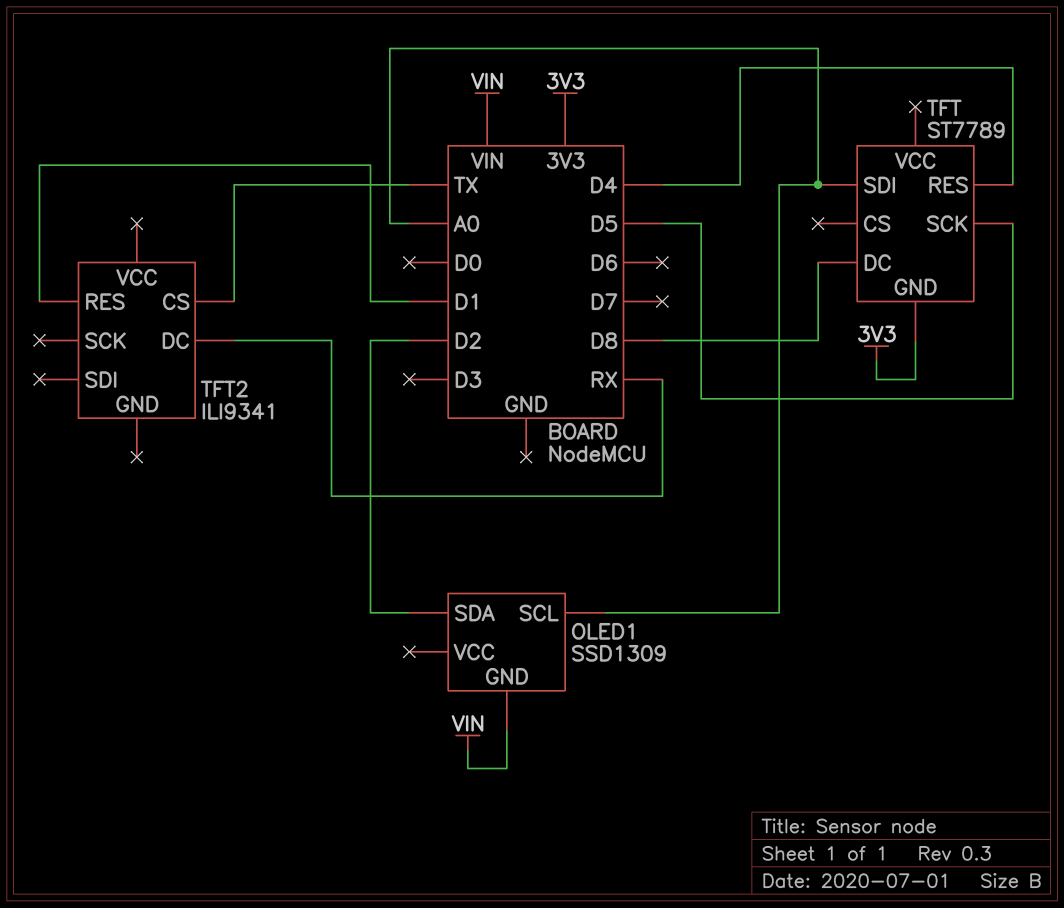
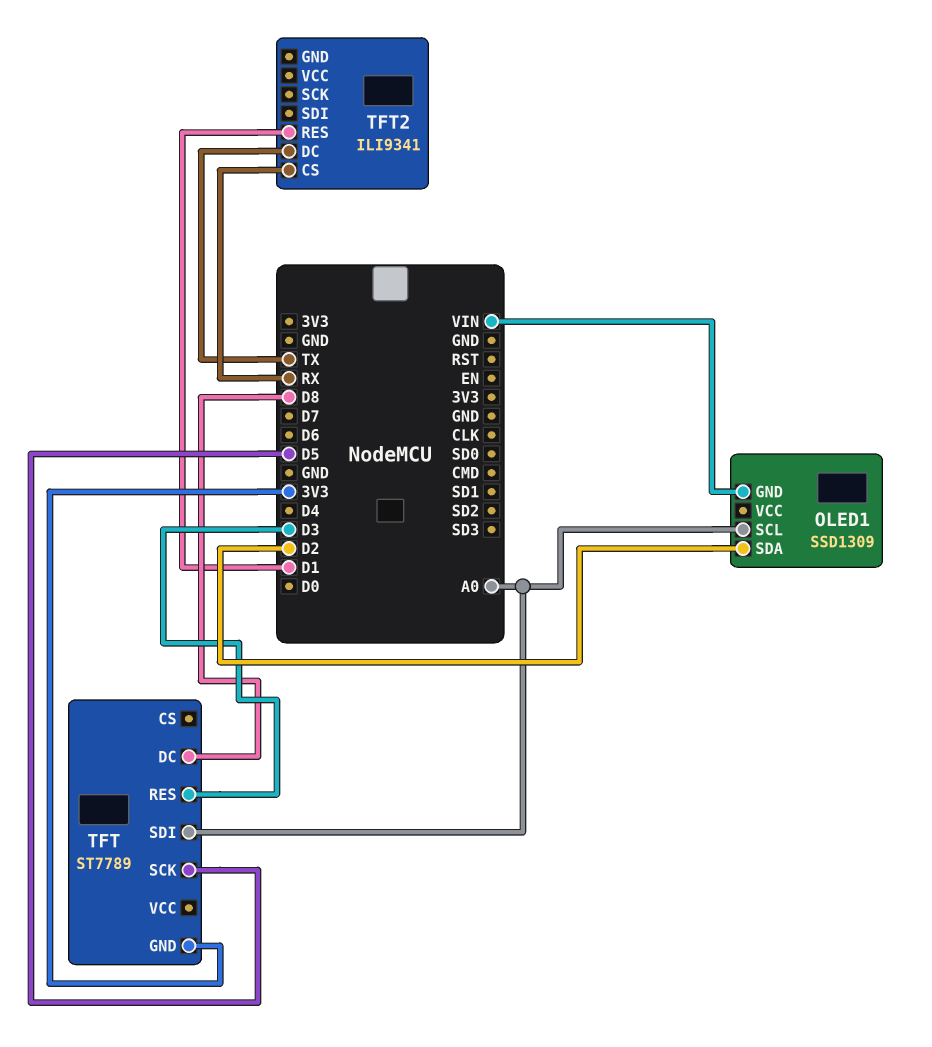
TFT pin RES: D4 -> D3
TFT2 pin CS: TX -> RX
TFT2 pin DC: RX -> TX

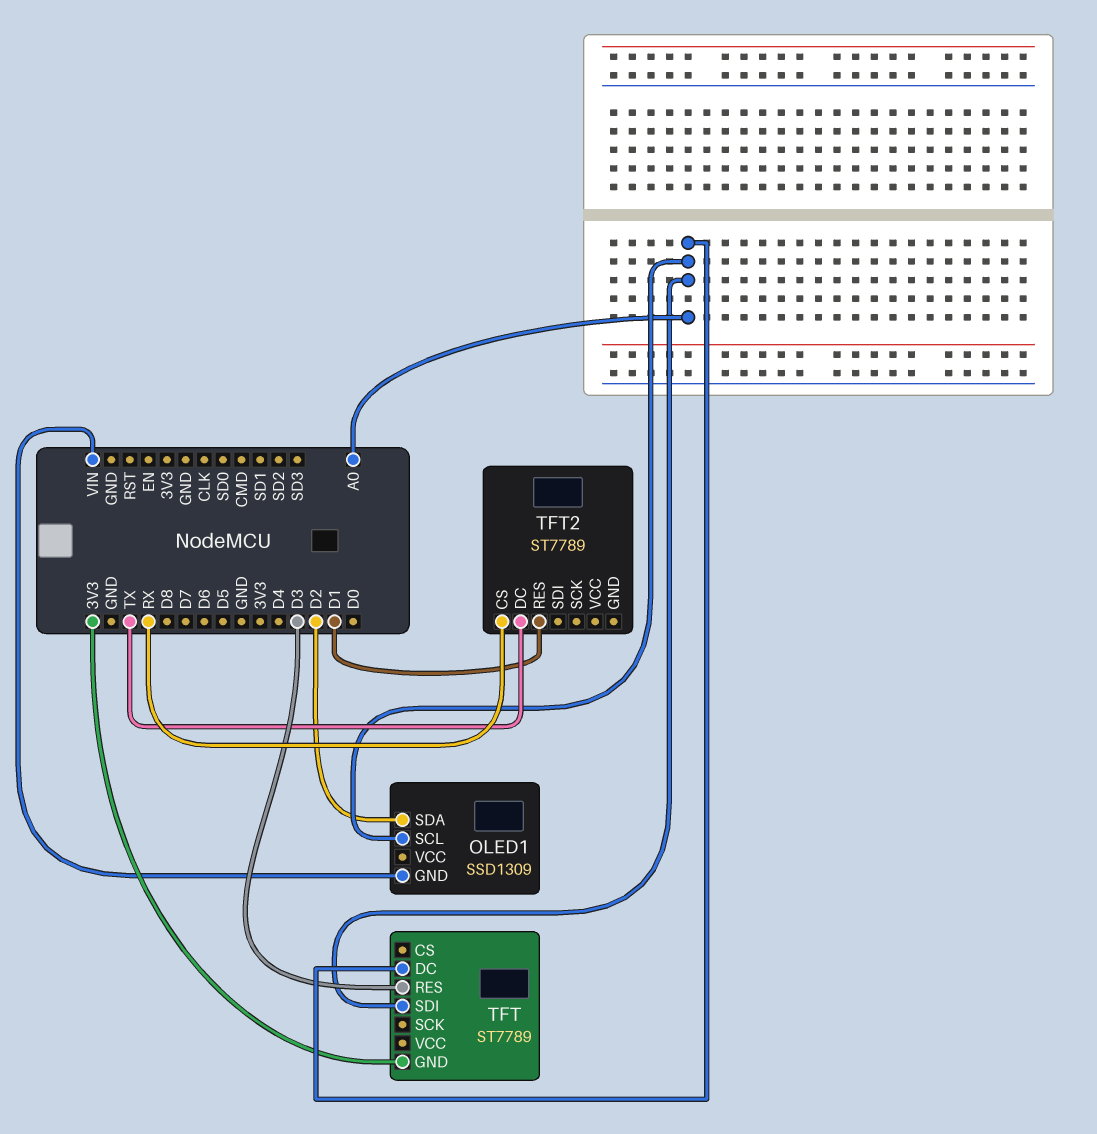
TFT pin DC: D8 -> A0
TFT pin SCK: D5 -> none
TFT2: ILI9341 -> ST7789

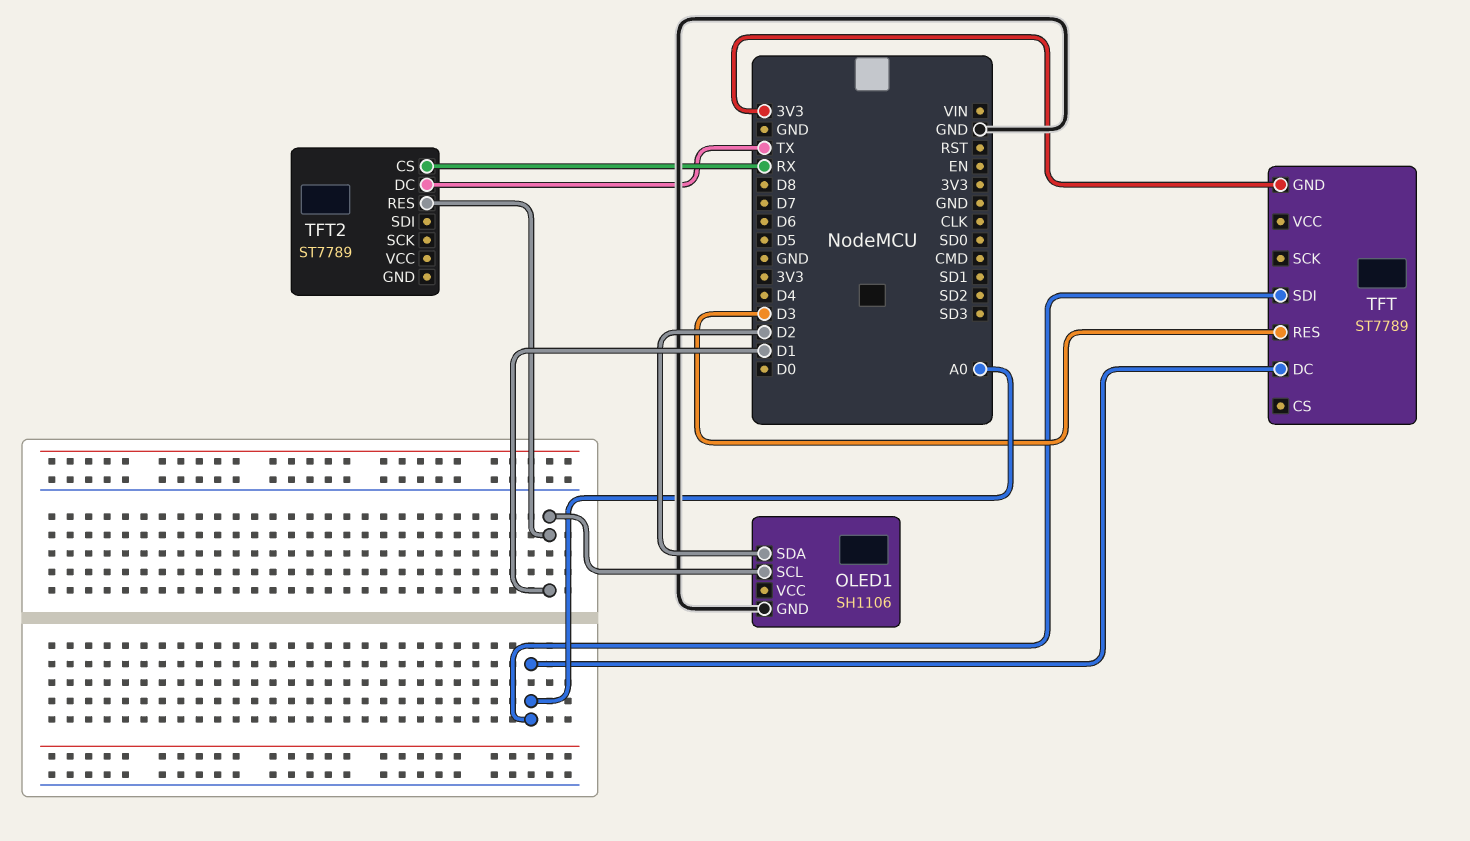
OLED1: SSD1309 -> SH1106
OLED1 pin GND: VIN -> GND
OLED1 pin SCL: A0 -> D1

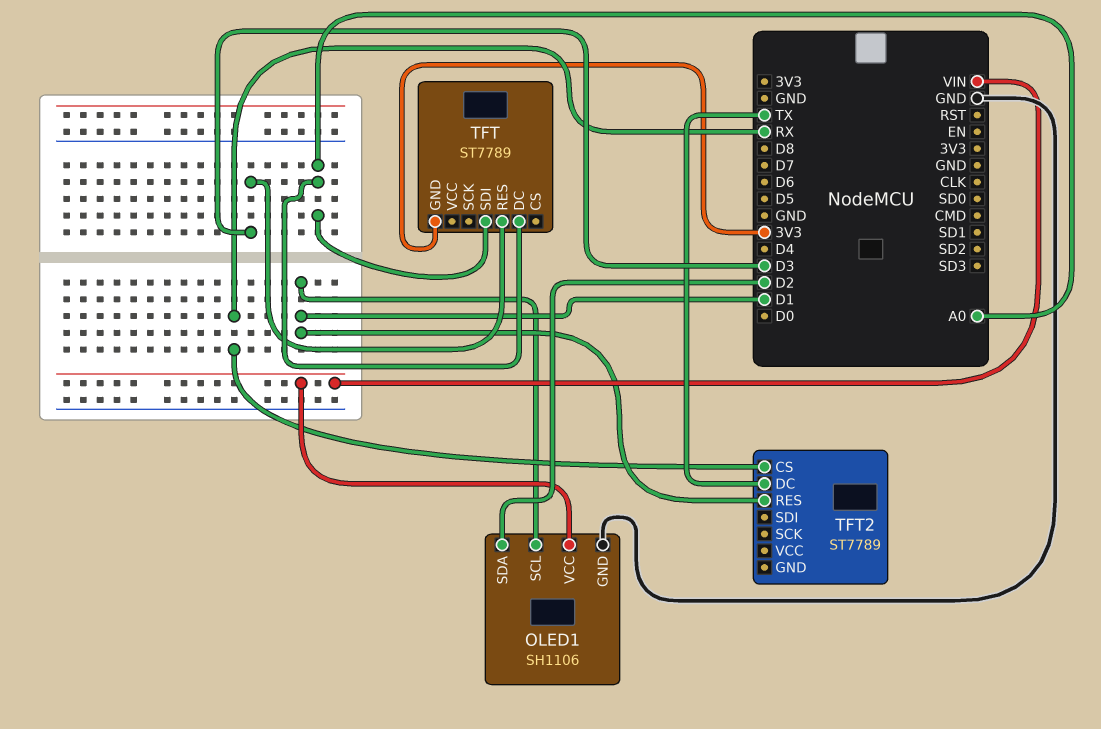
OLED1 pin VCC: none -> VIN

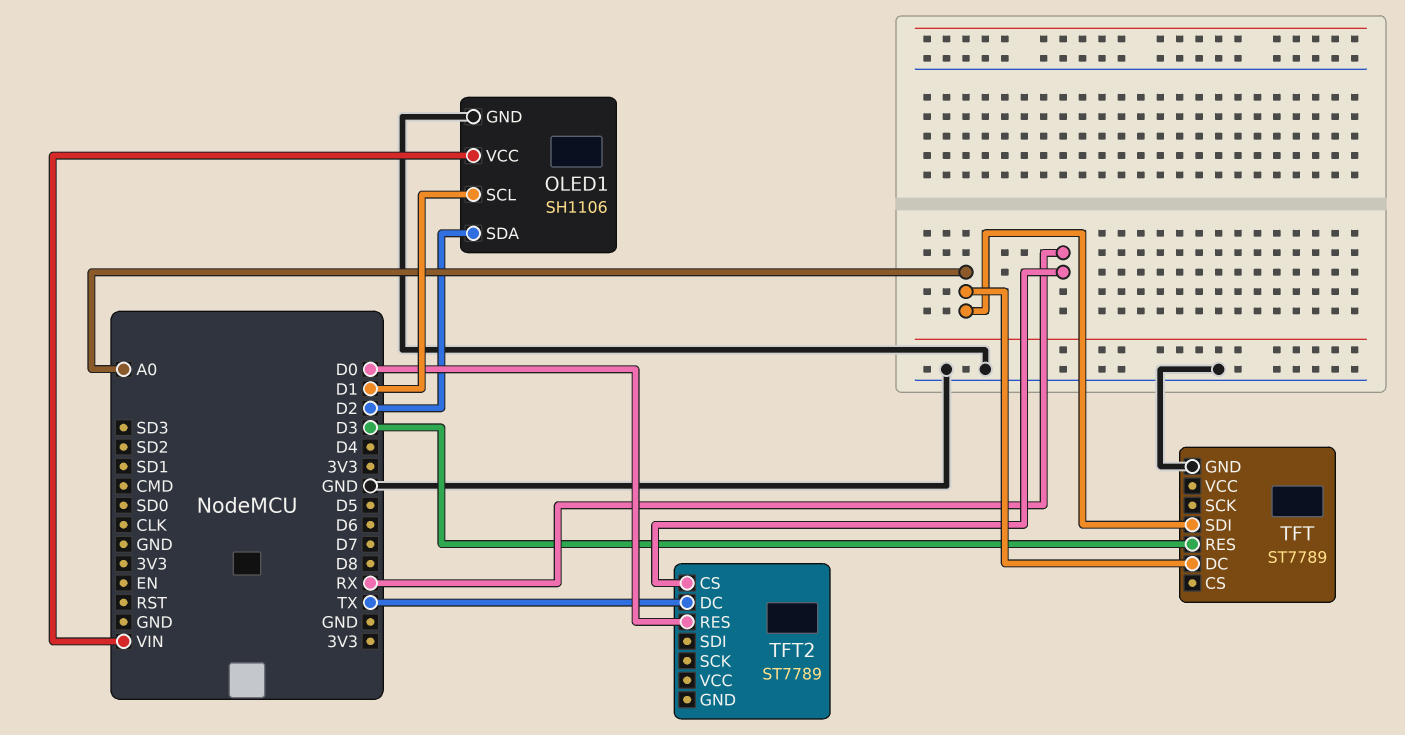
TFT pin GND: 3V3 -> GND
TFT2 pin RES: D1 -> D0

